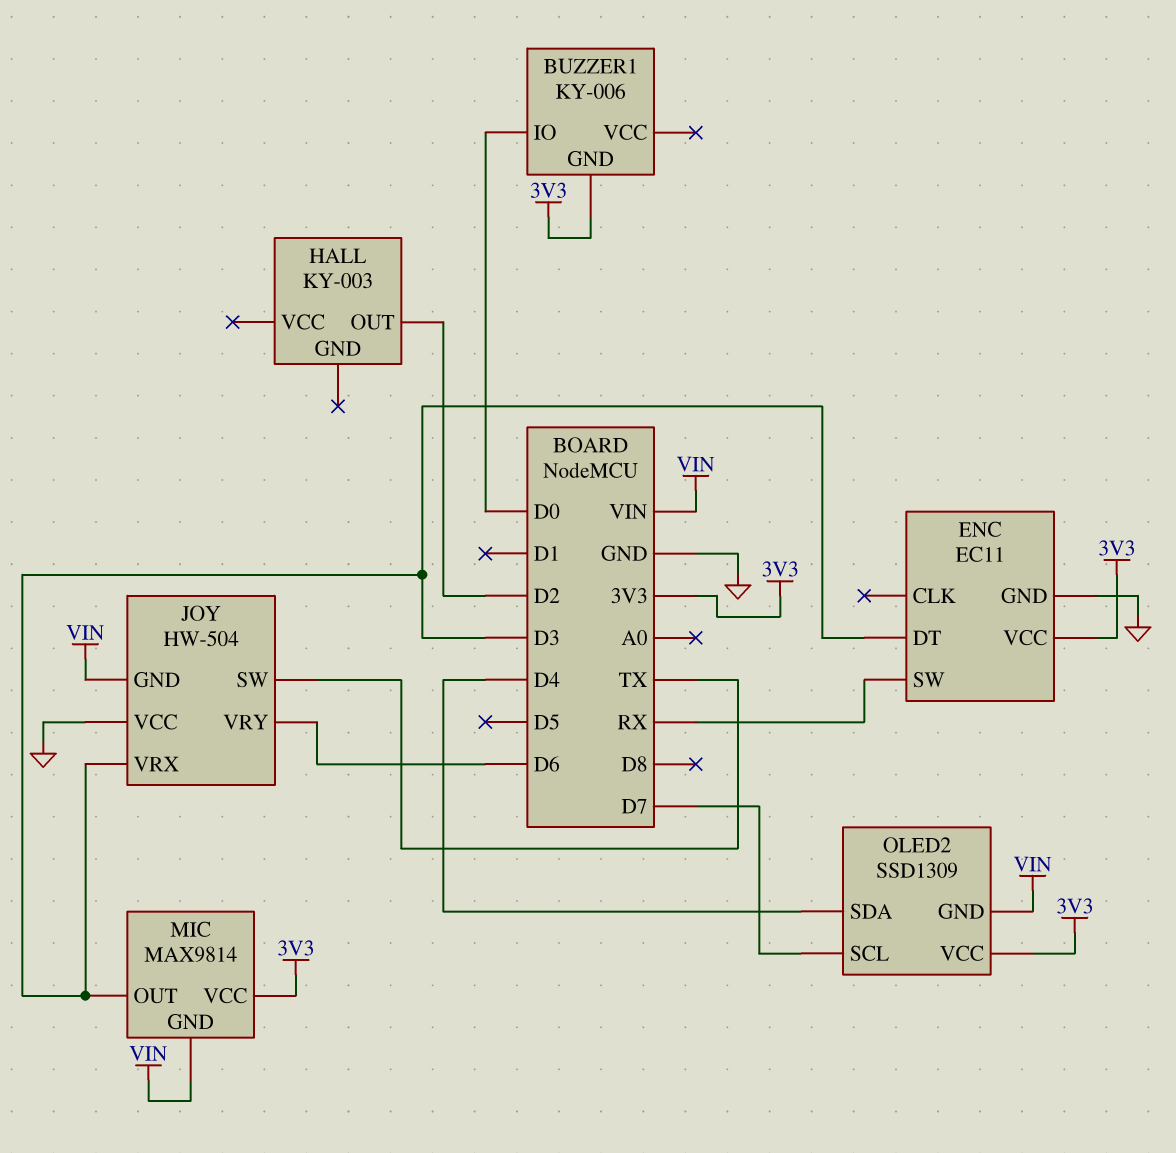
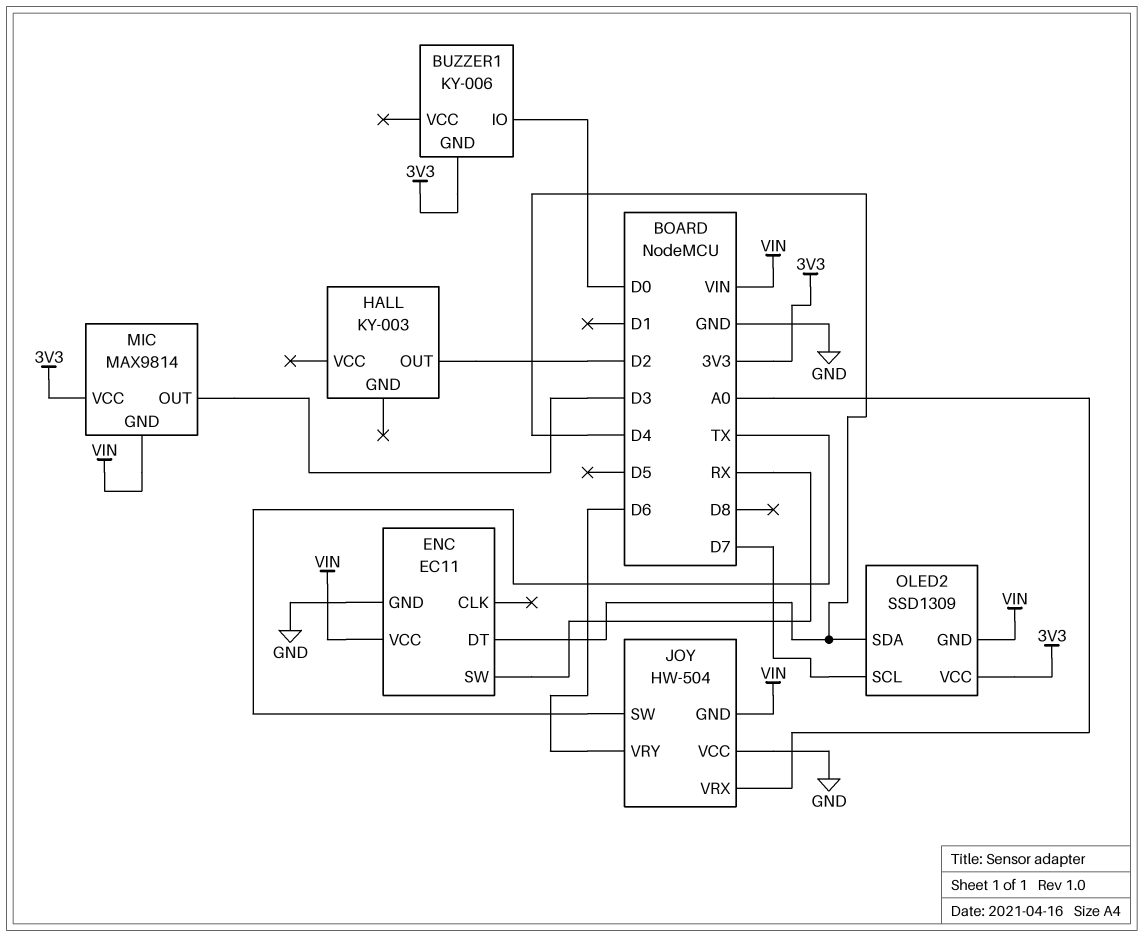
ENC pin DT: D3 -> D4
ENC pin VCC: 3V3 -> VIN
JOY pin VRX: D3 -> A0

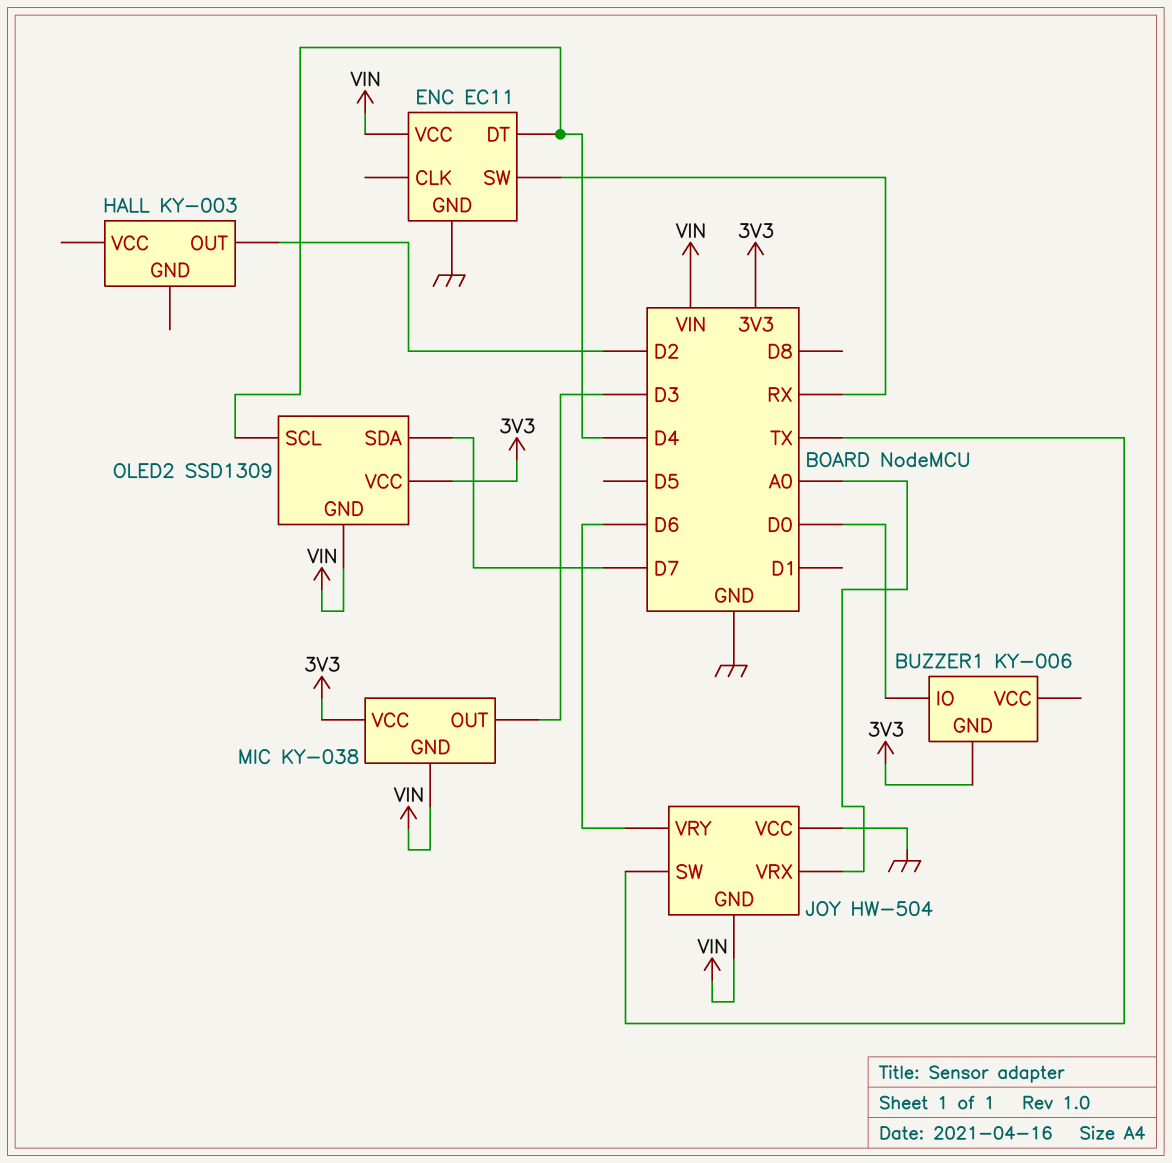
MIC: MAX9814 -> KY-038
OLED2 pin SCL: D7 -> D4
OLED2 pin SDA: D4 -> D7

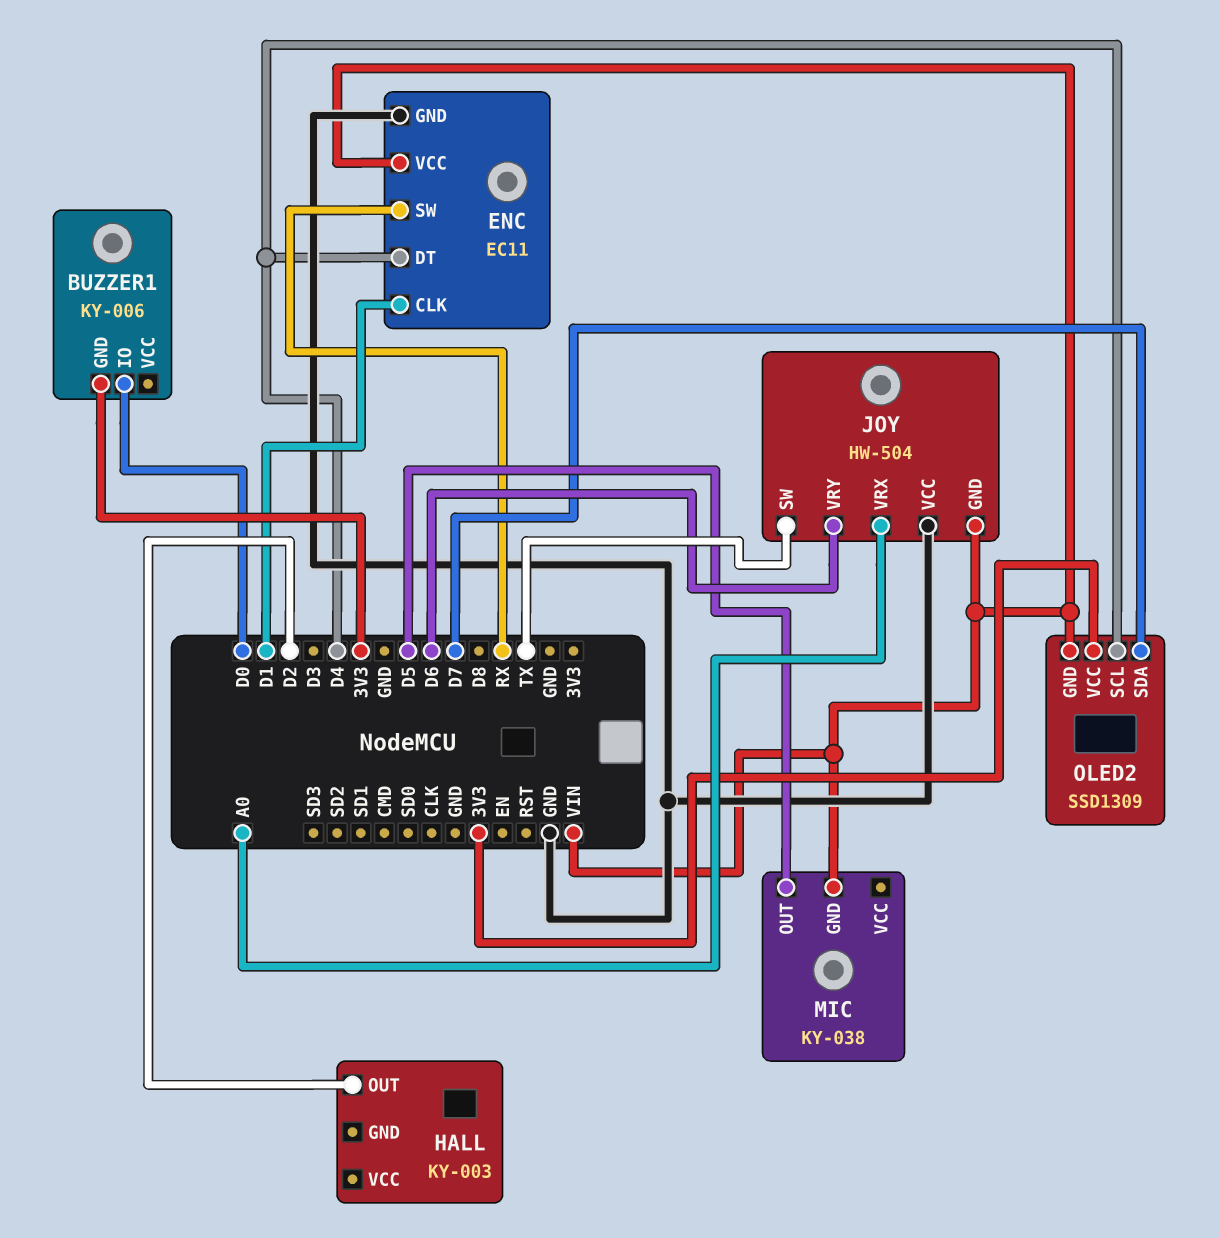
ENC pin CLK: none -> D1
MIC pin OUT: D3 -> D5
MIC pin VCC: 3V3 -> none

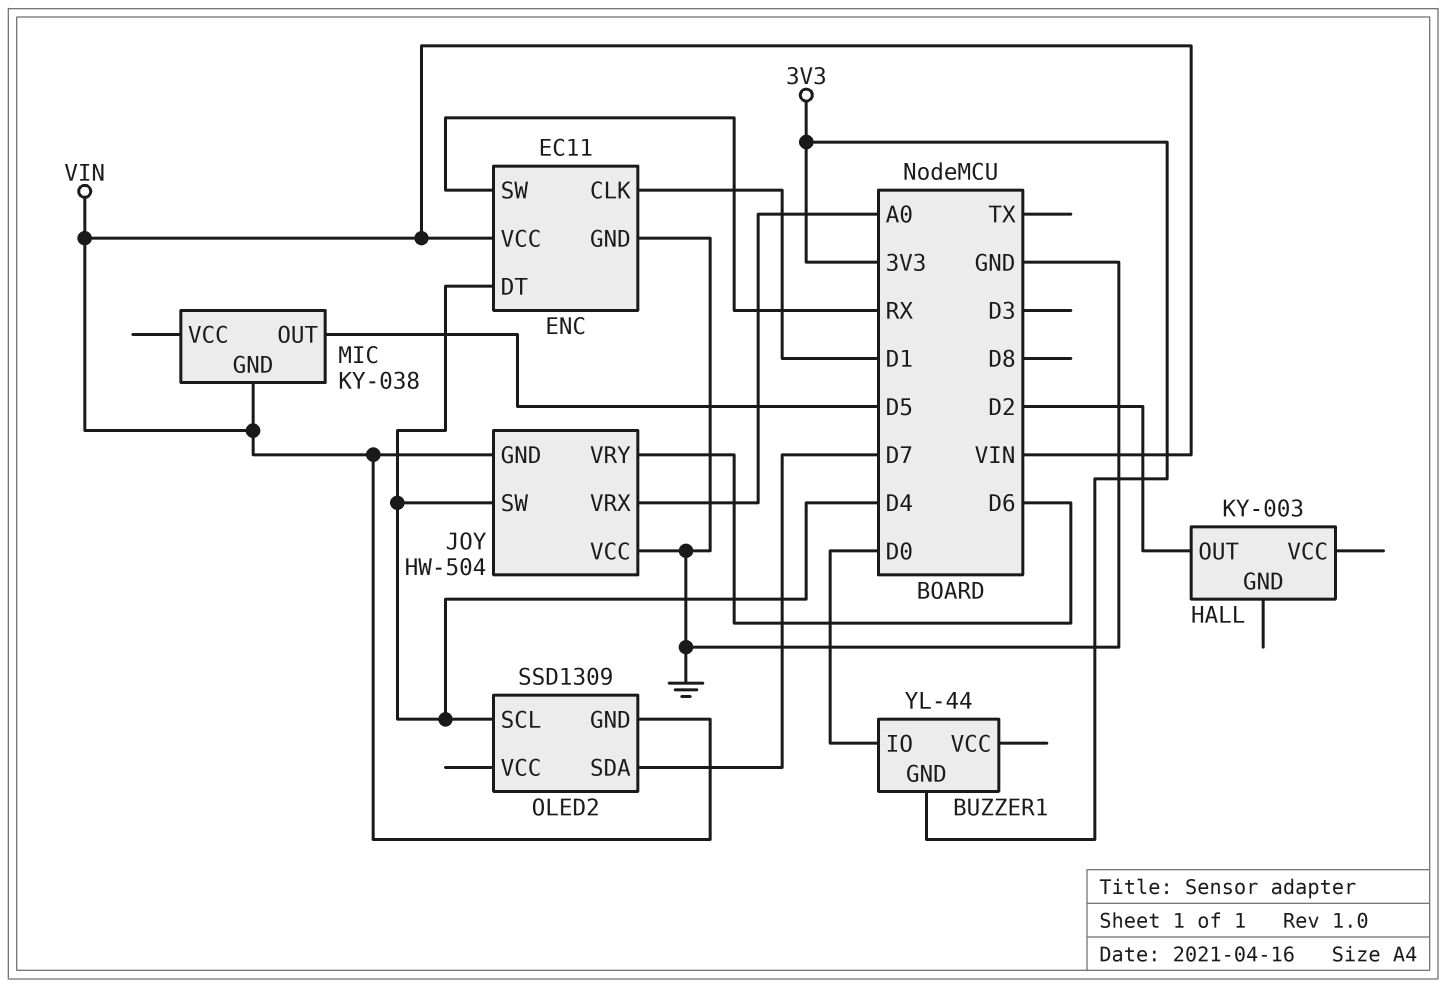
BUZZER1: KY-006 -> YL-44
JOY pin SW: TX -> D4
OLED2 pin VCC: 3V3 -> none

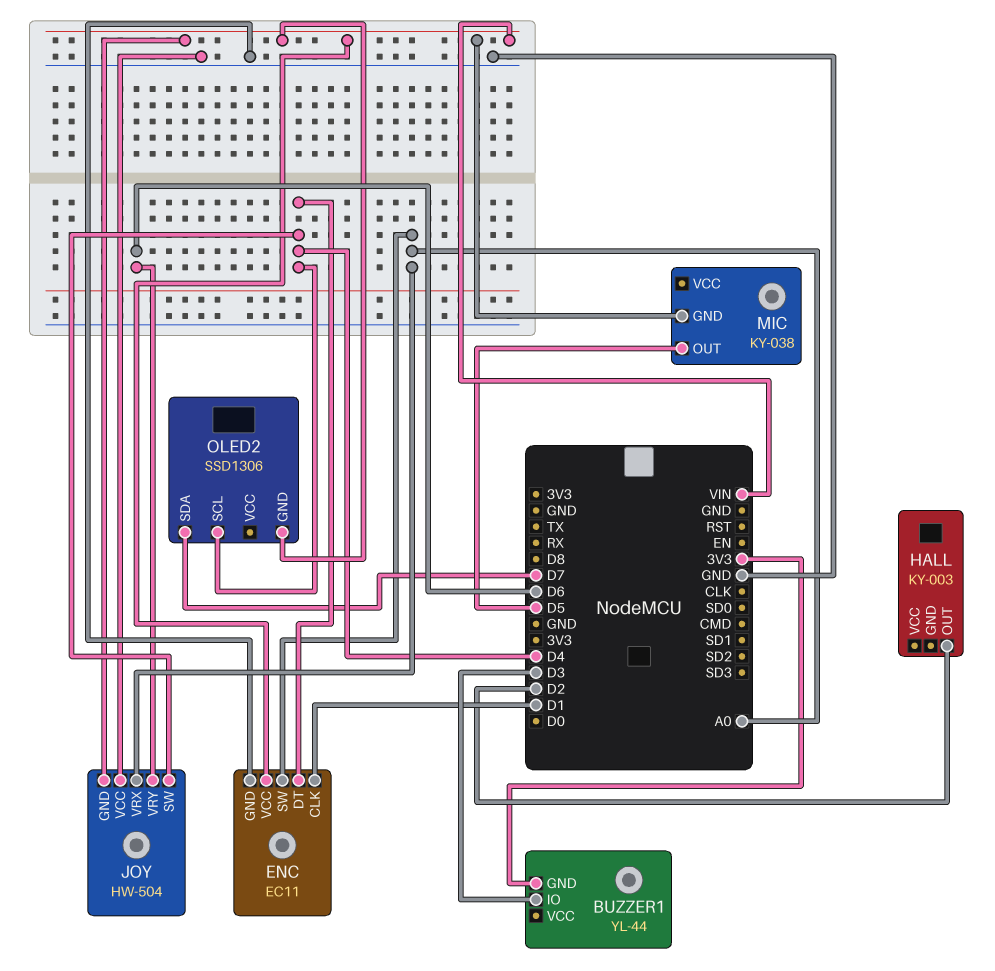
BUZZER1 pin IO: D0 -> D3
ENC pin SW: RX -> A0
OLED2: SSD1309 -> SSD1306

